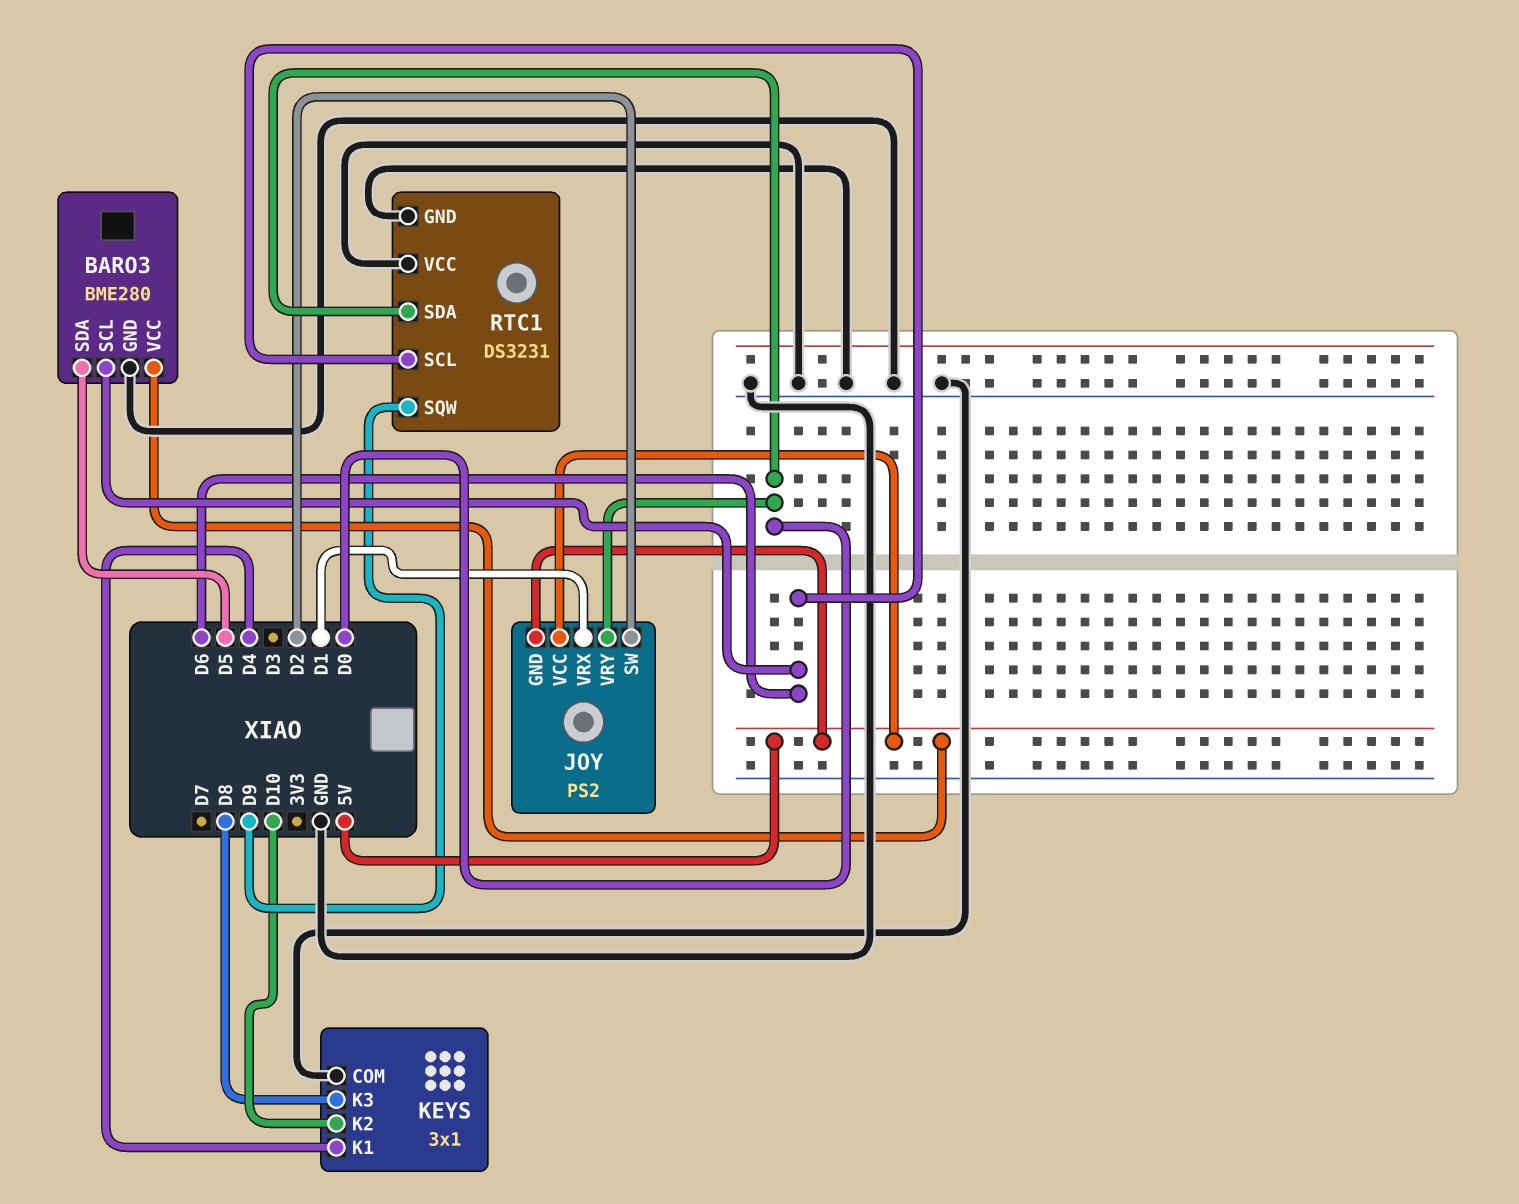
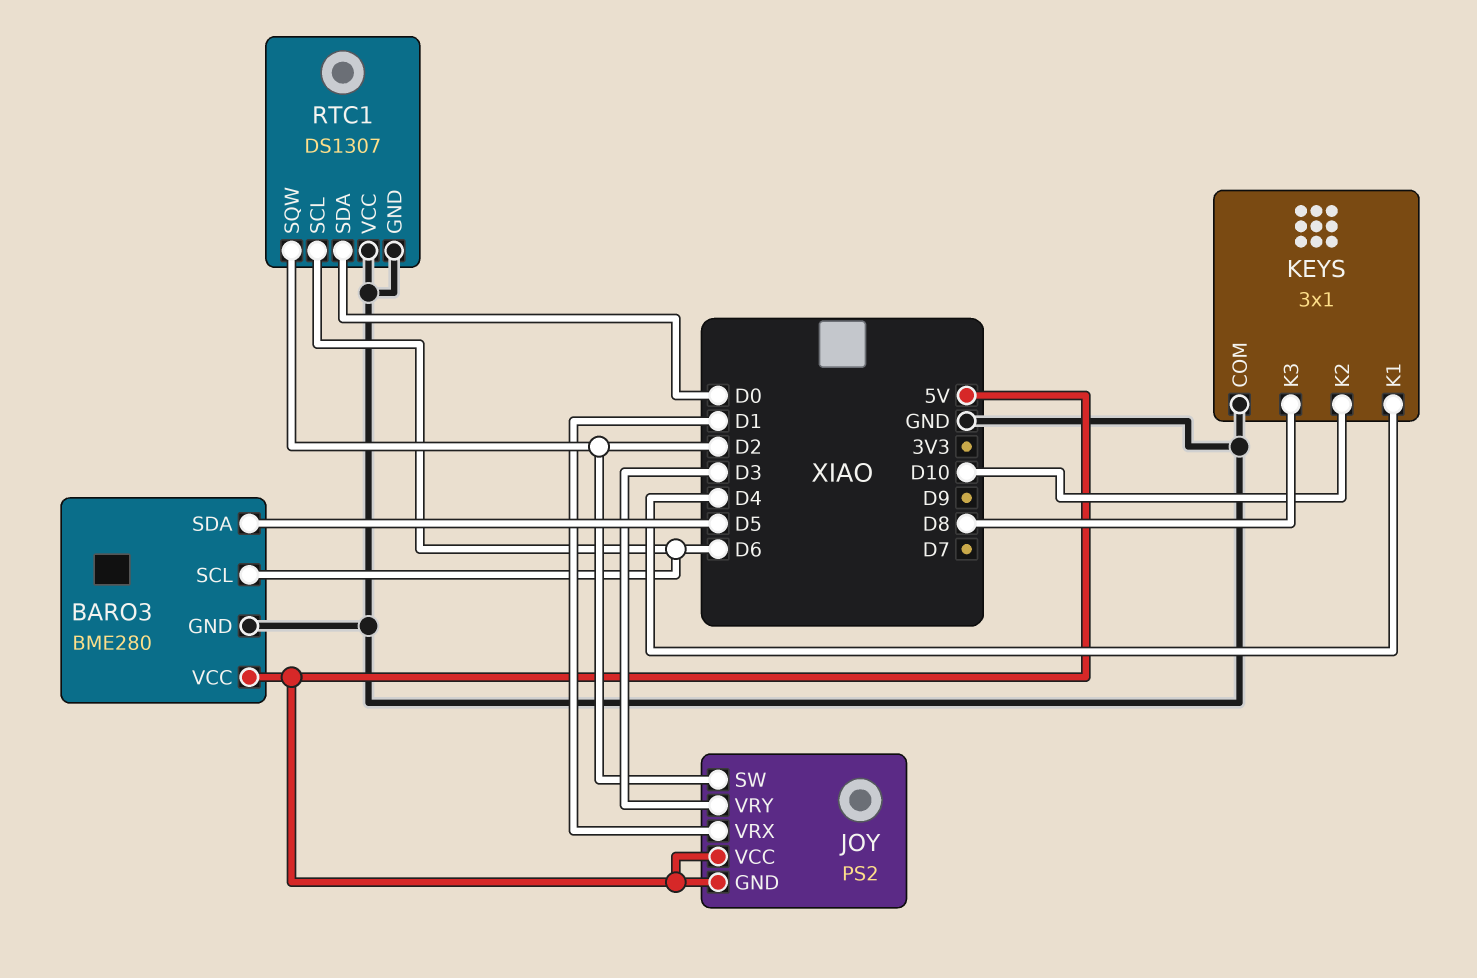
JOY pin VRY: D0 -> D3
RTC1: DS3231 -> DS1307
RTC1 pin SQW: D9 -> D2

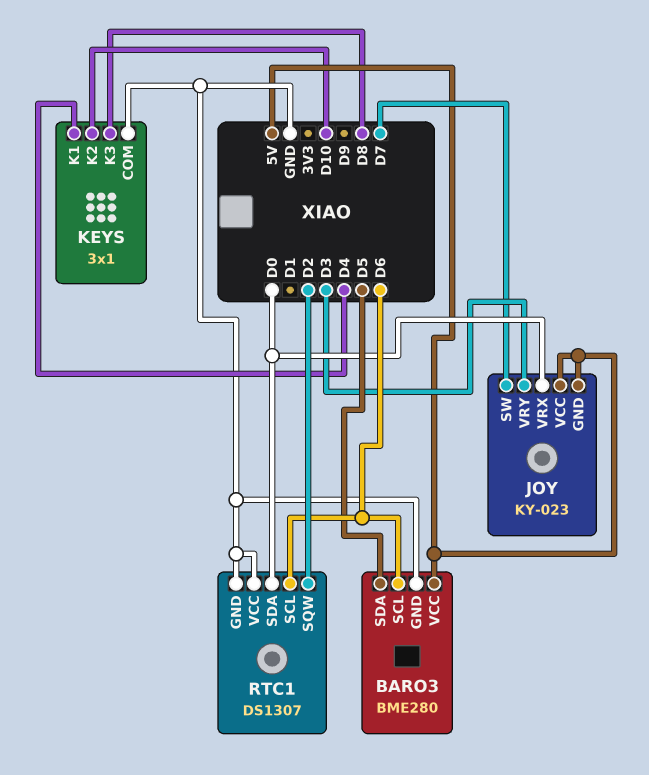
JOY: PS2 -> KY-023
JOY pin SW: D2 -> D7
JOY pin VRX: D1 -> D0

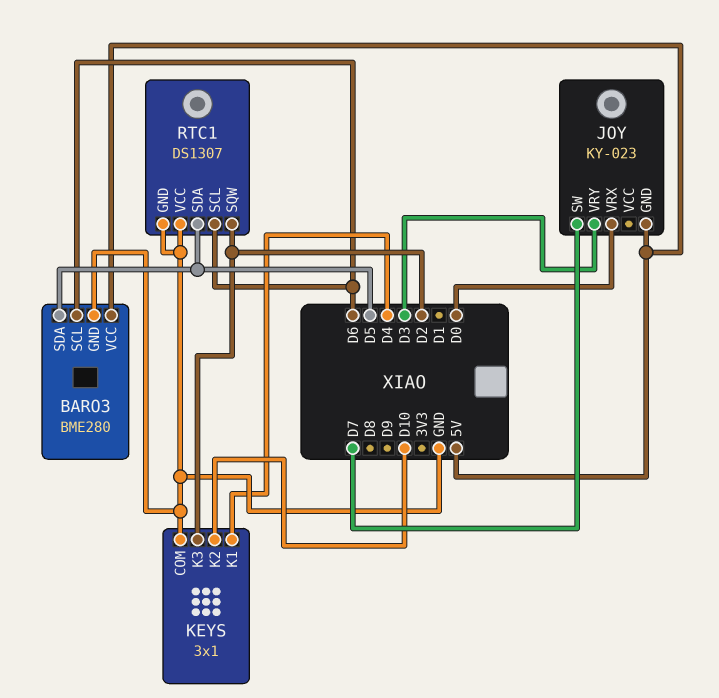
JOY pin VCC: 5V -> none
KEYS pin K3: D8 -> D2
RTC1 pin SDA: D0 -> D5

